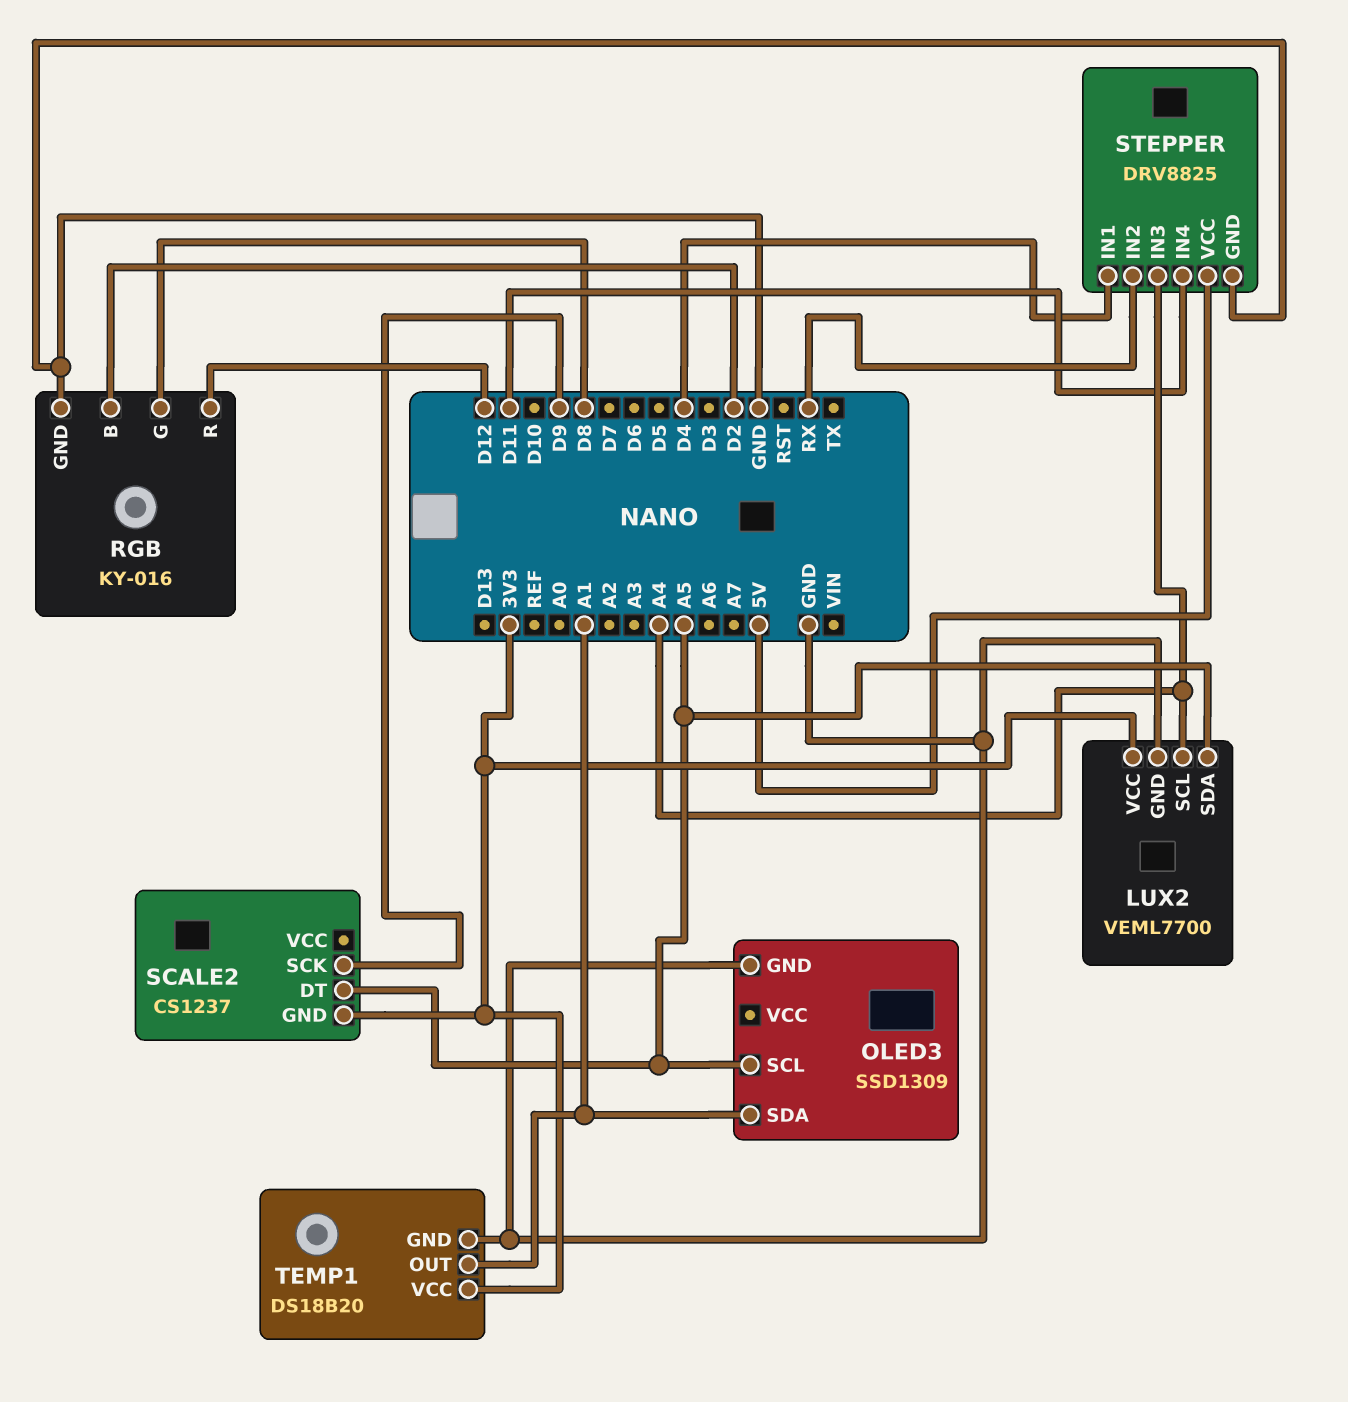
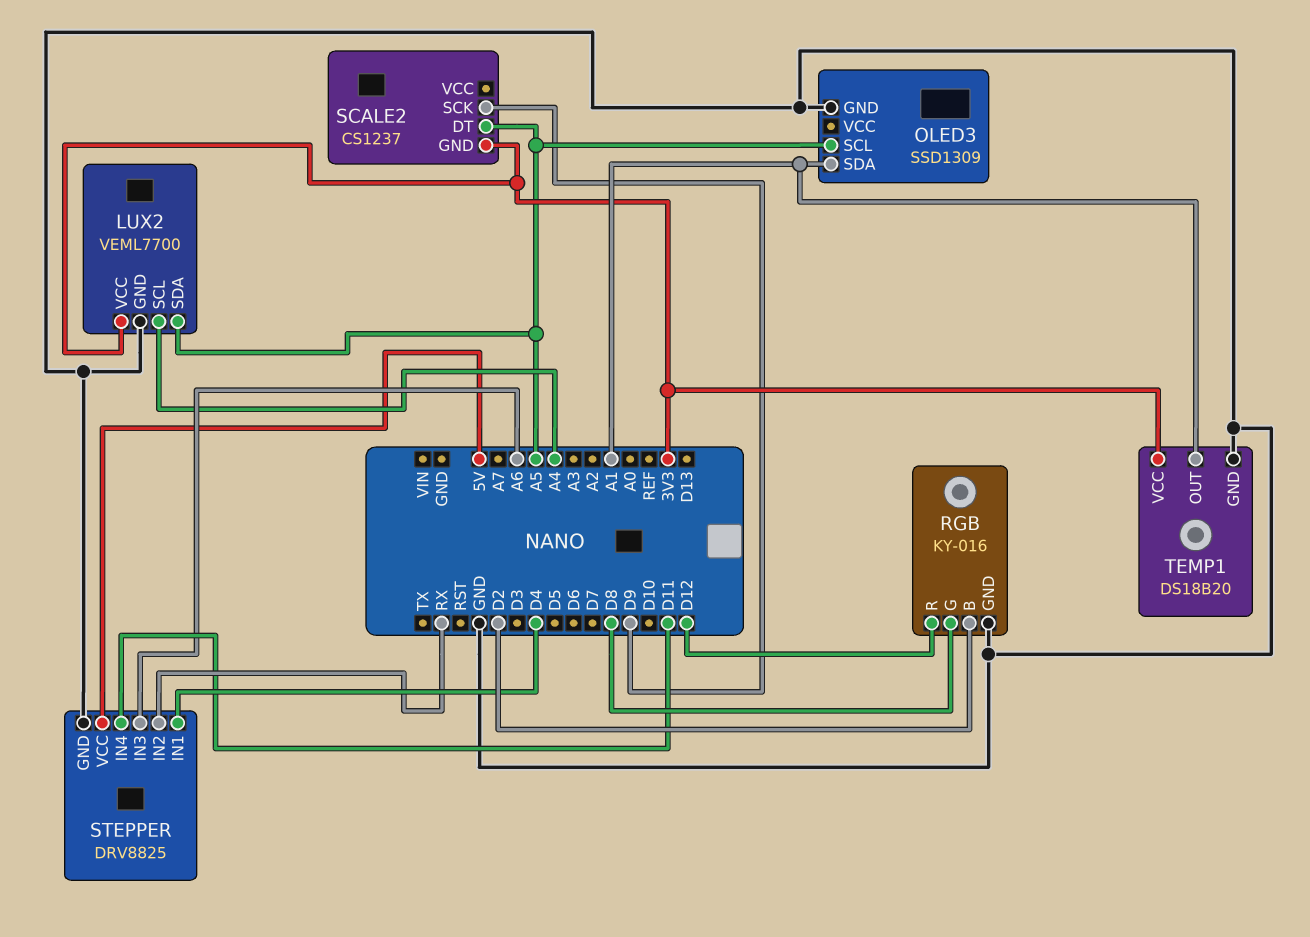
STEPPER pin IN3: A4 -> A6

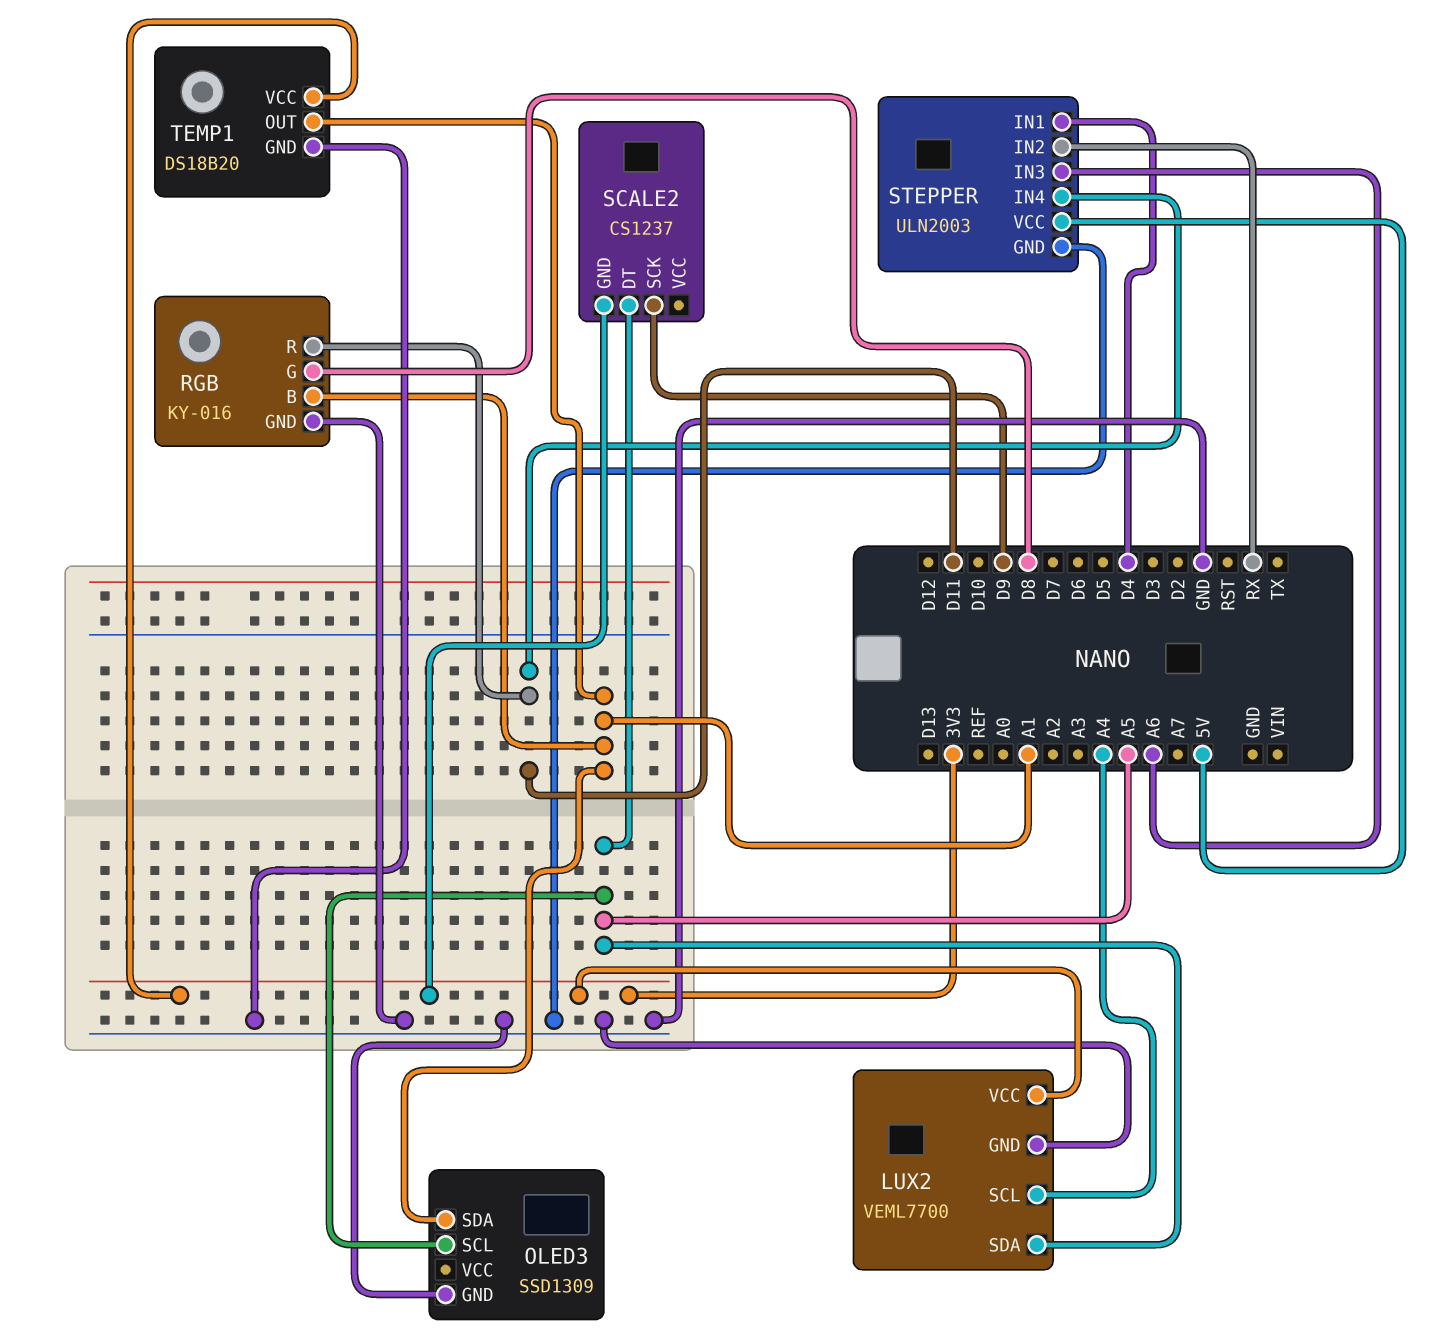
RGB pin B: D2 -> A1
RGB pin R: D12 -> D11
STEPPER: DRV8825 -> ULN2003

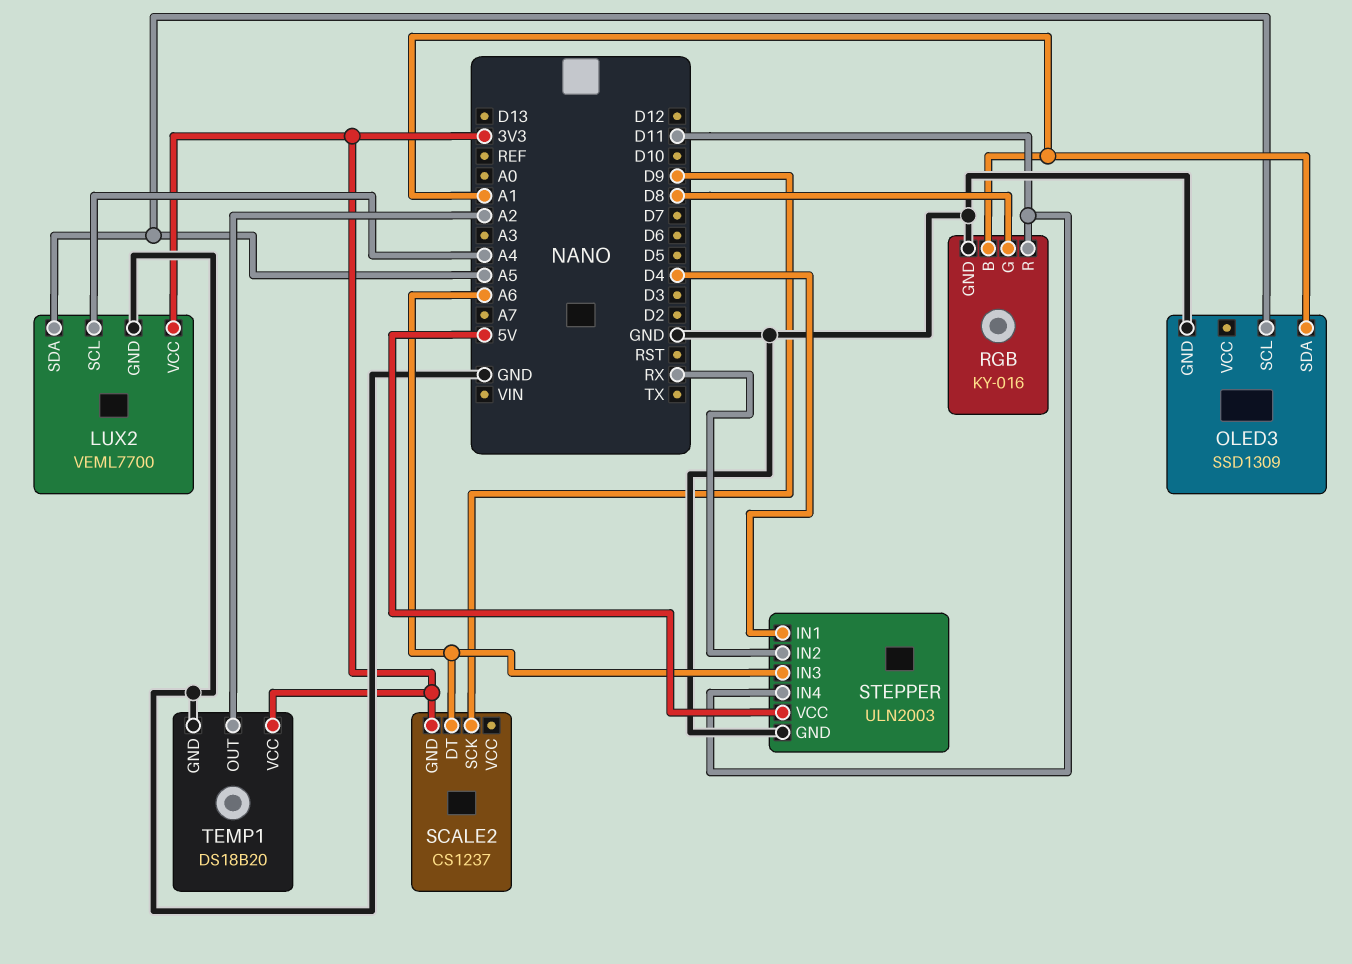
SCALE2 pin DT: A5 -> A6
TEMP1 pin OUT: A1 -> A2

